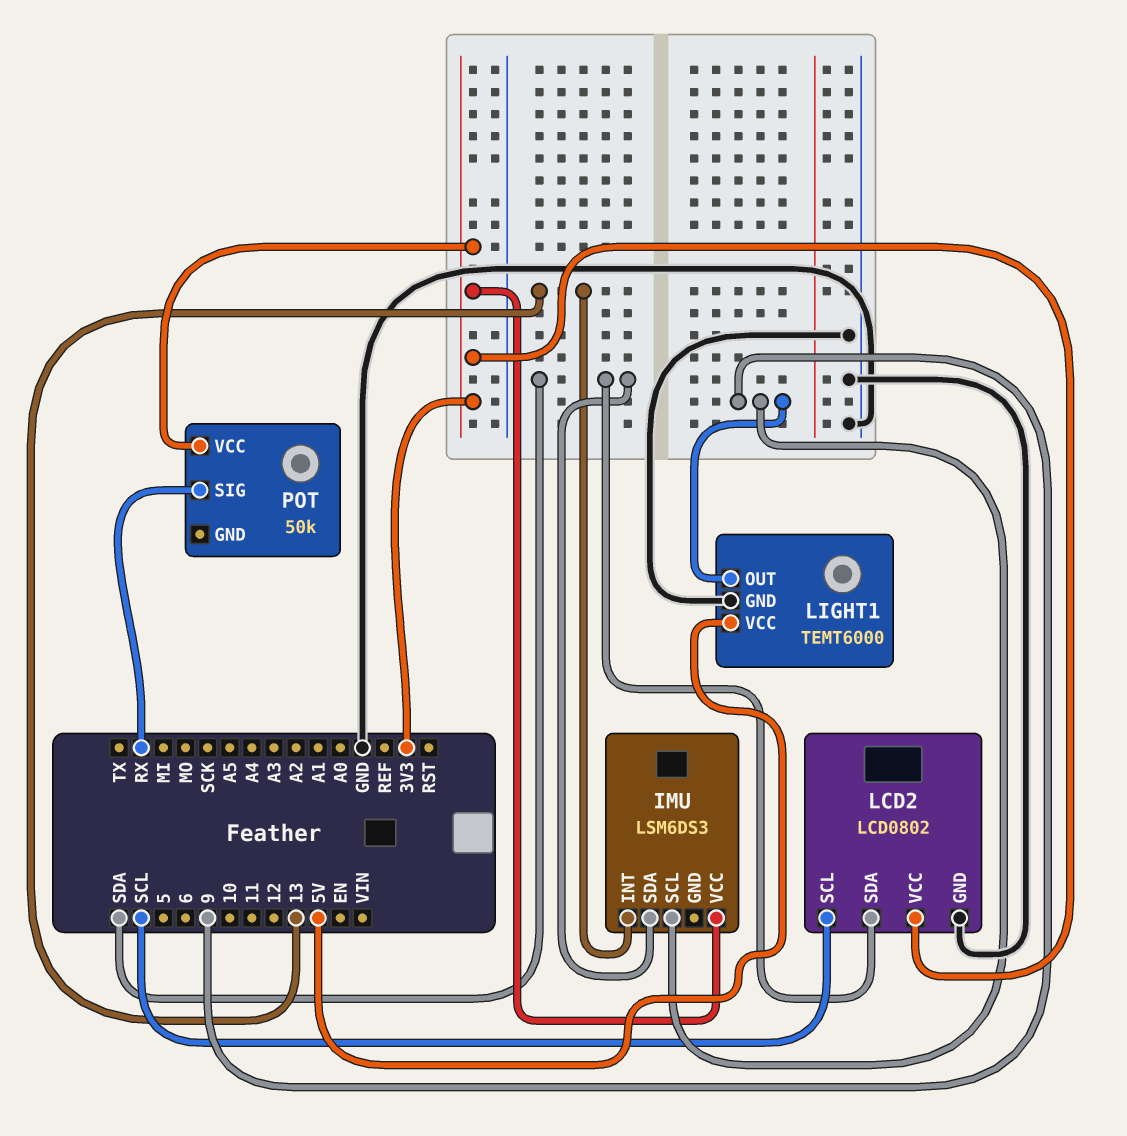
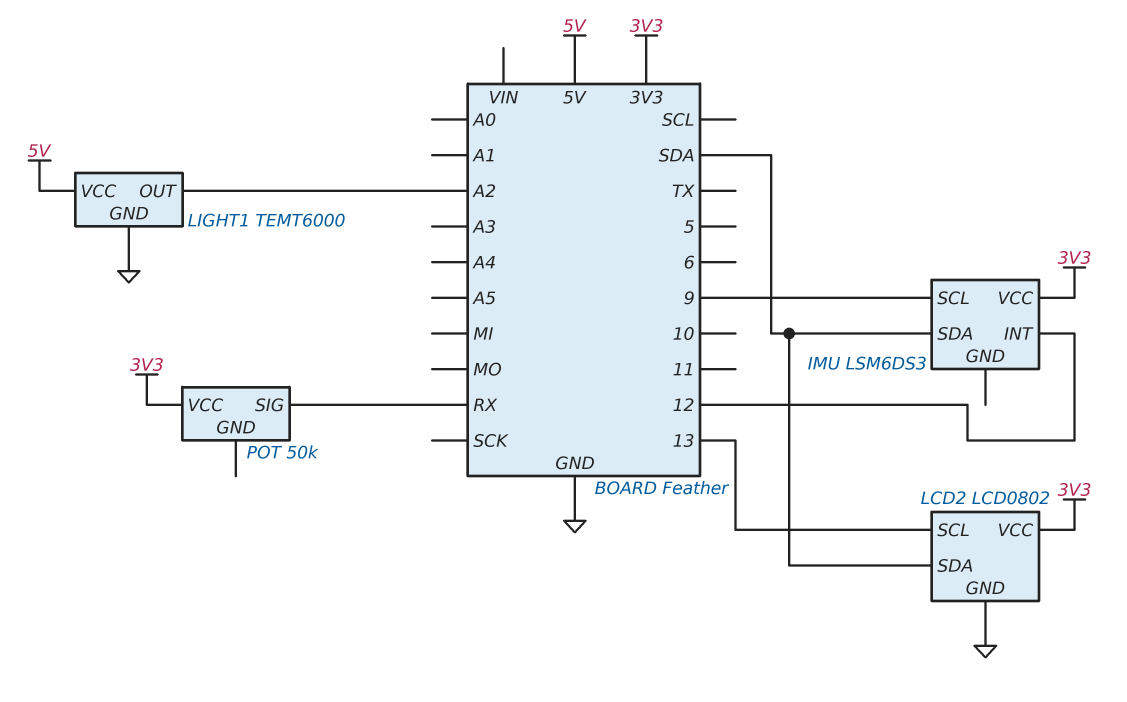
IMU pin INT: 13 -> 12
LCD2 pin SCL: SCL -> 13
LIGHT1 pin OUT: 9 -> A2

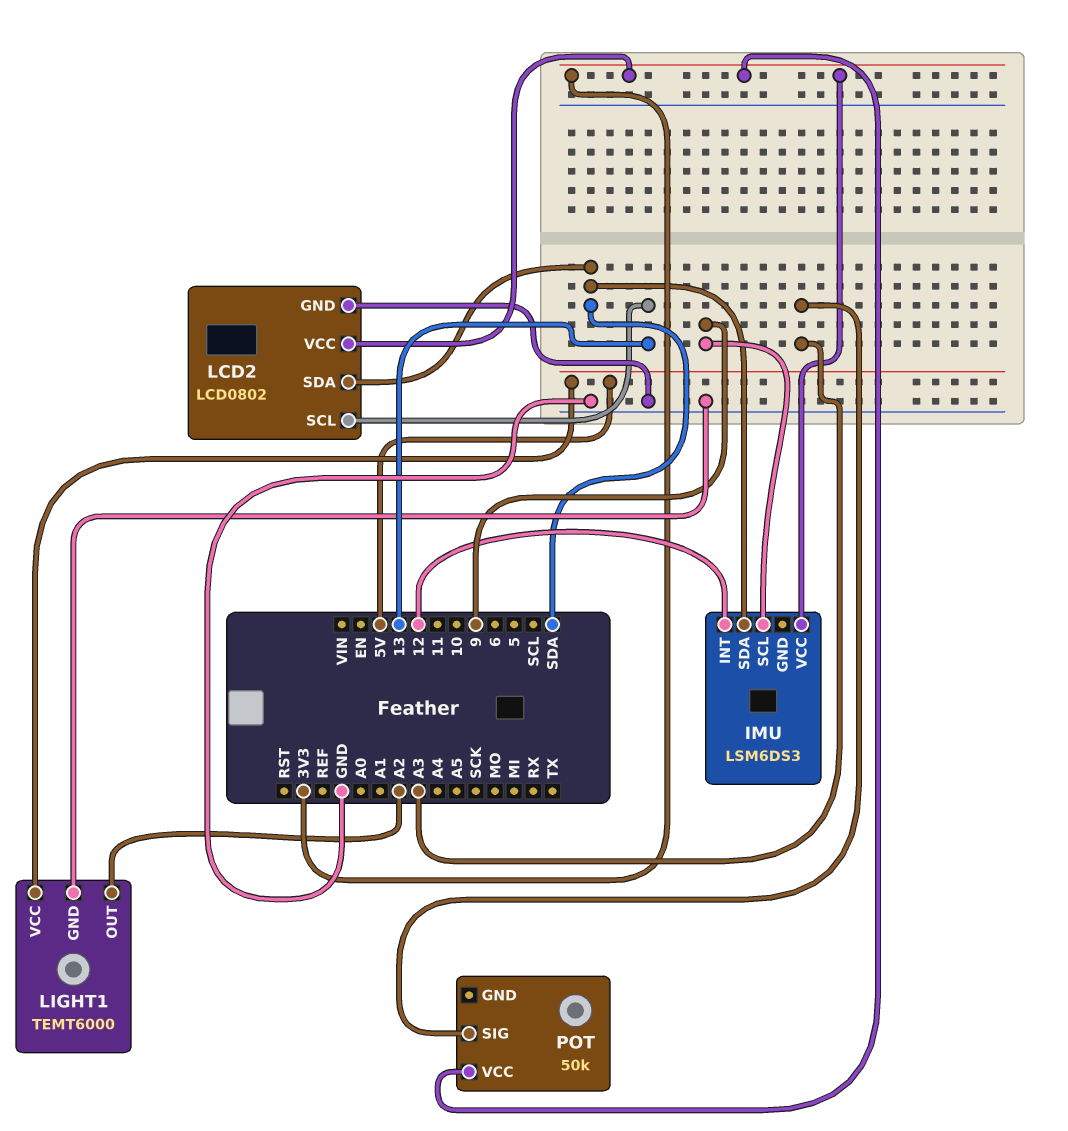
POT pin SIG: RX -> A3

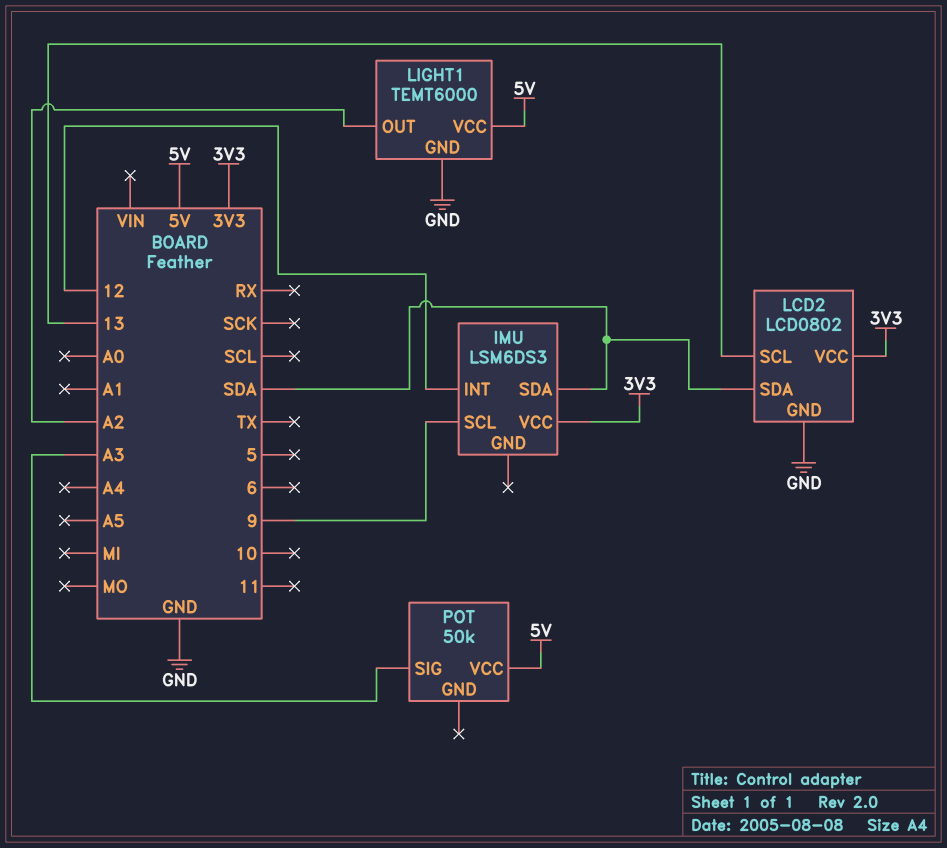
POT pin VCC: 3V3 -> 5V

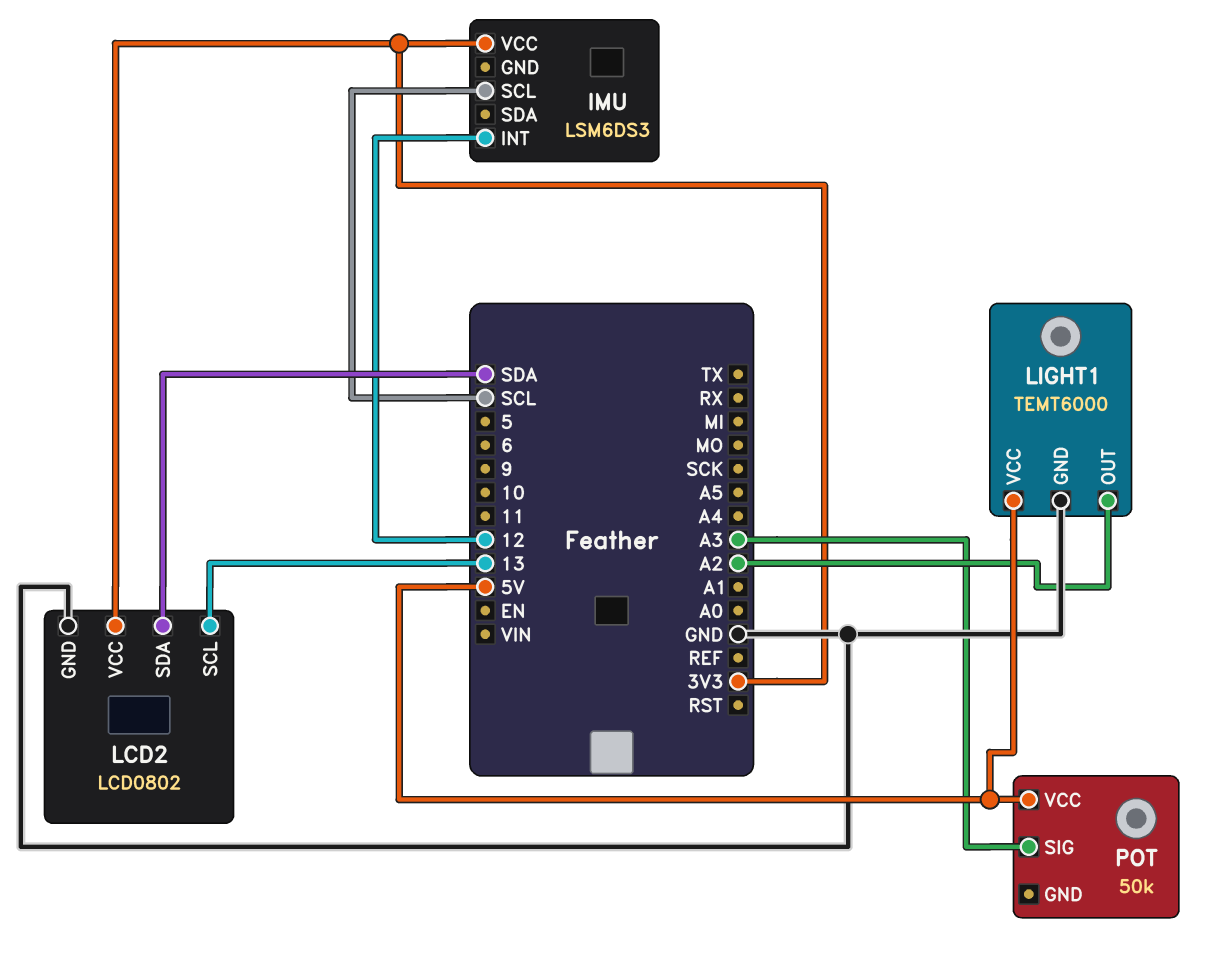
IMU pin SCL: 9 -> SCL
IMU pin SDA: SDA -> none

